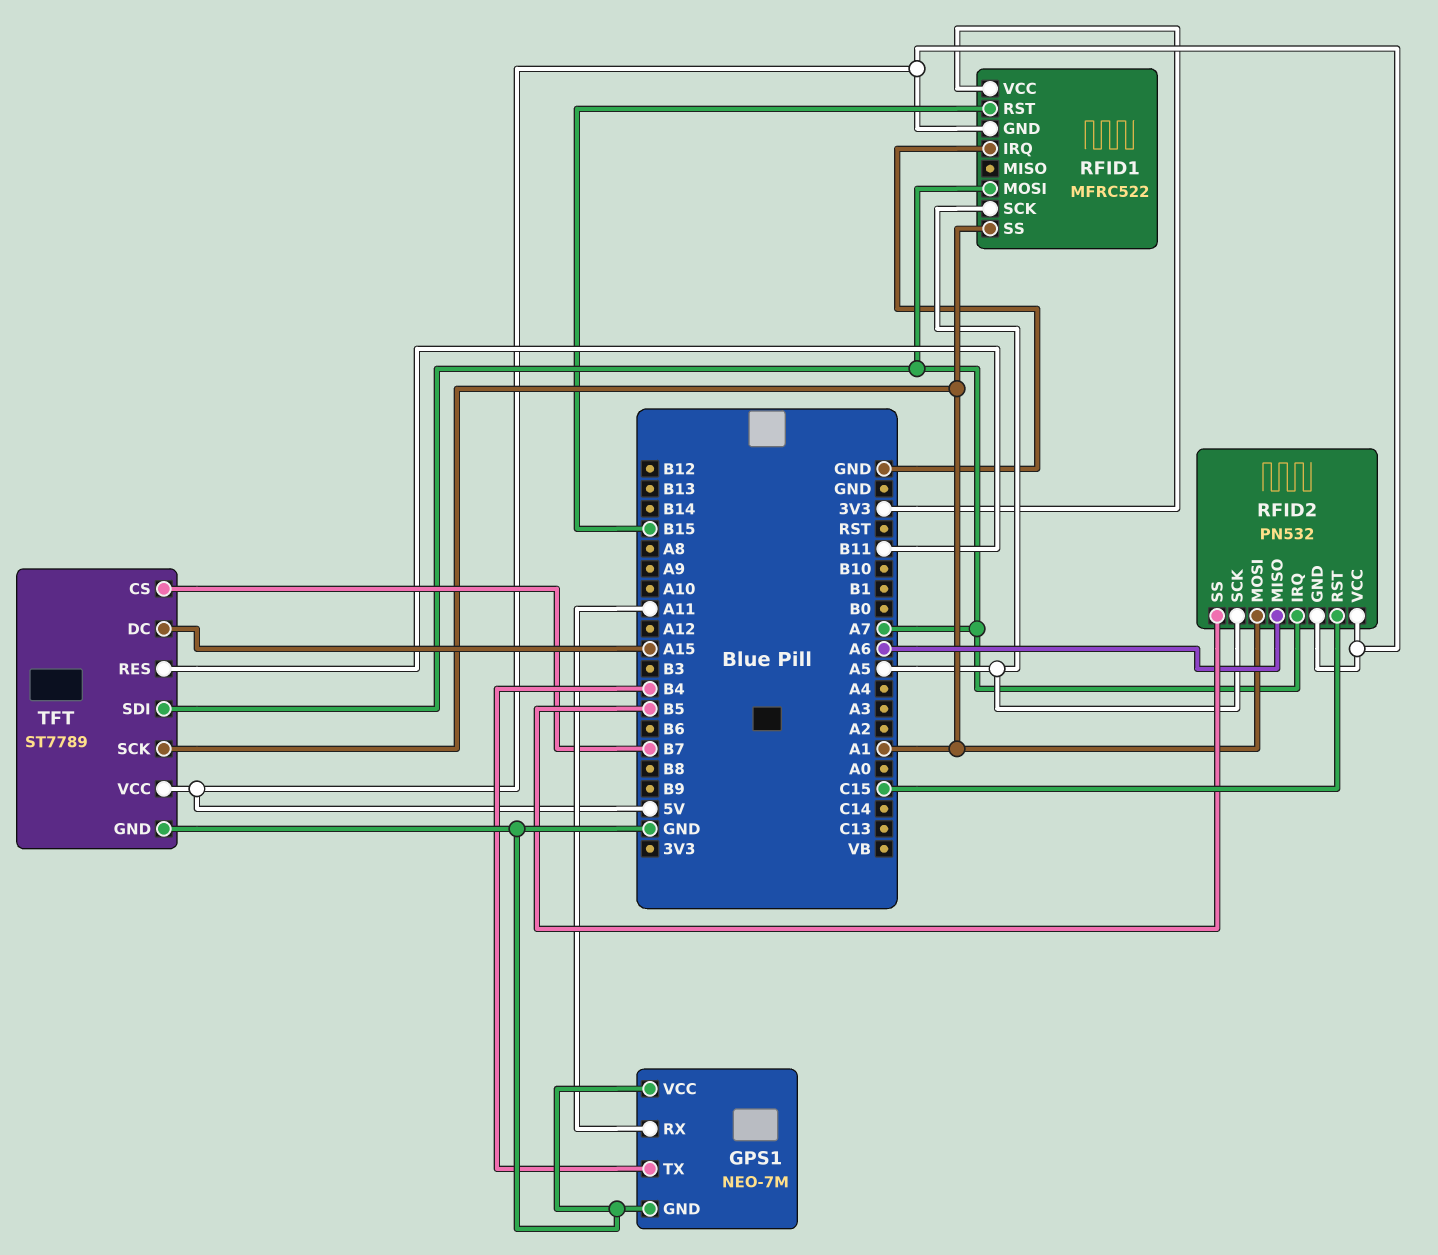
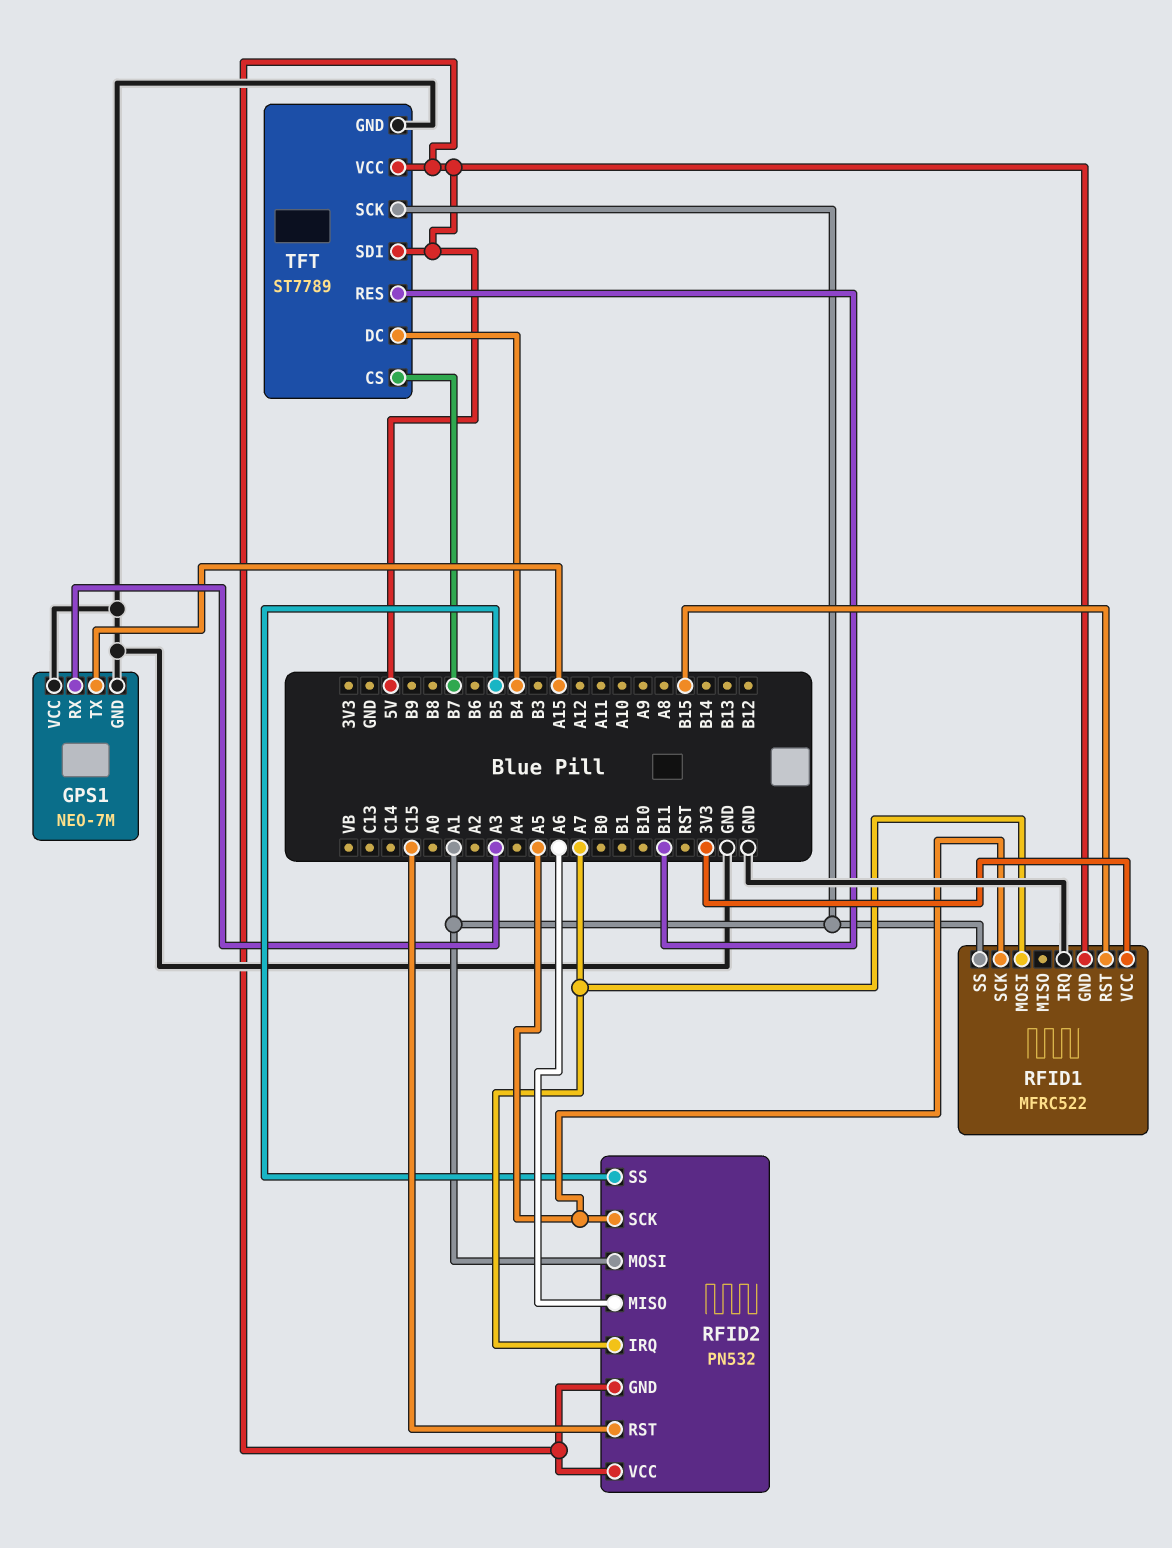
GPS1 pin RX: A11 -> A3
GPS1 pin TX: B4 -> A15
TFT pin DC: A15 -> B4
TFT pin SDI: A7 -> 5V

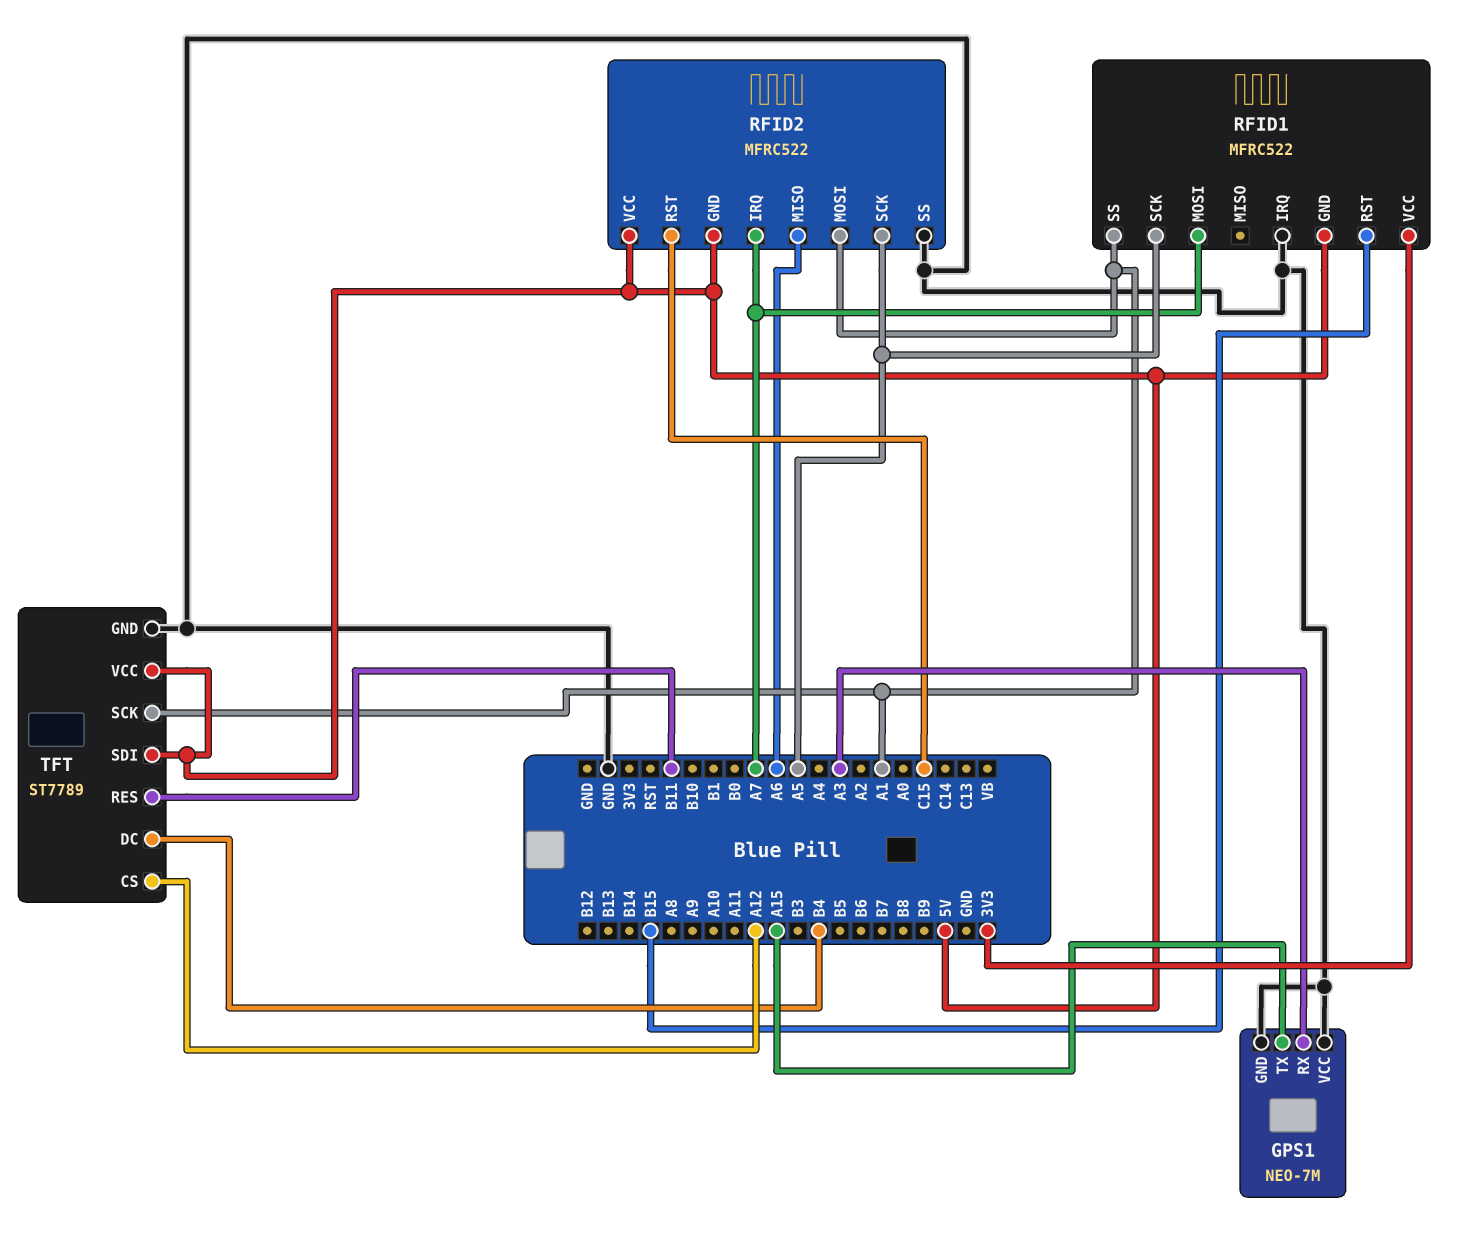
RFID2: PN532 -> MFRC522
RFID2 pin SS: B5 -> GND
TFT pin CS: B7 -> A12

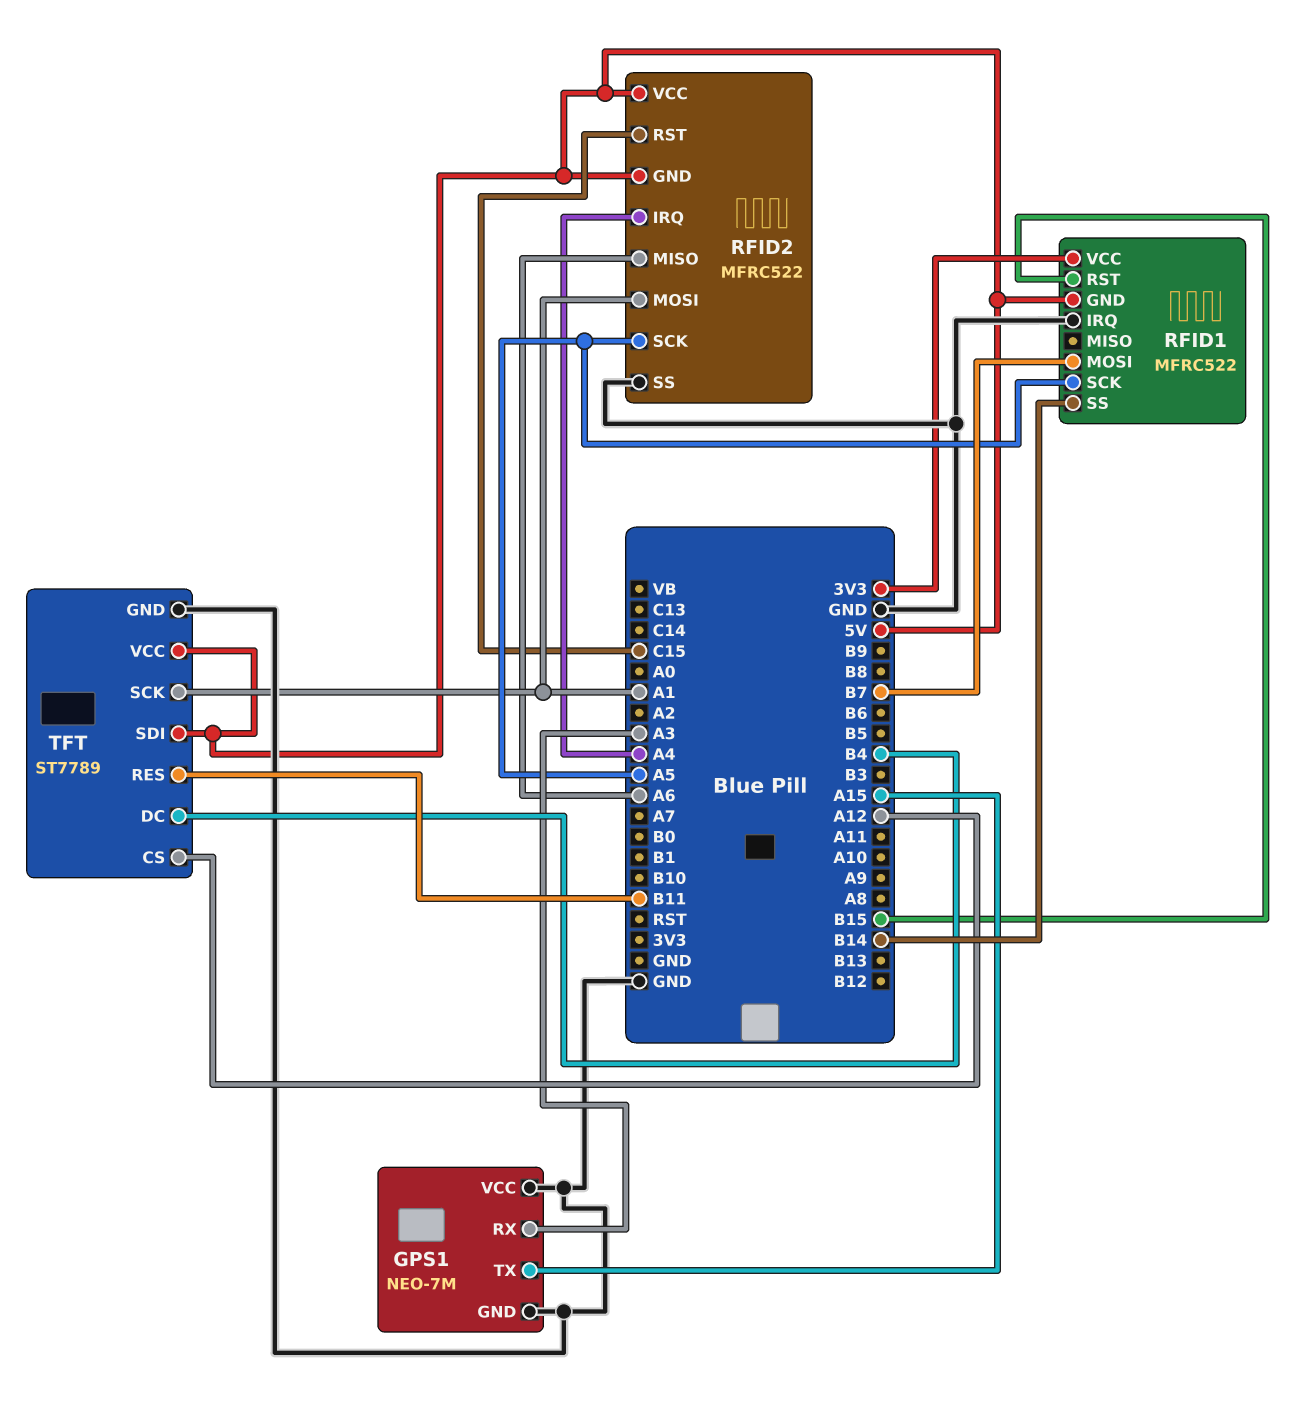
RFID1 pin MOSI: A7 -> B7
RFID1 pin SS: A1 -> B14
RFID2 pin IRQ: A7 -> A4

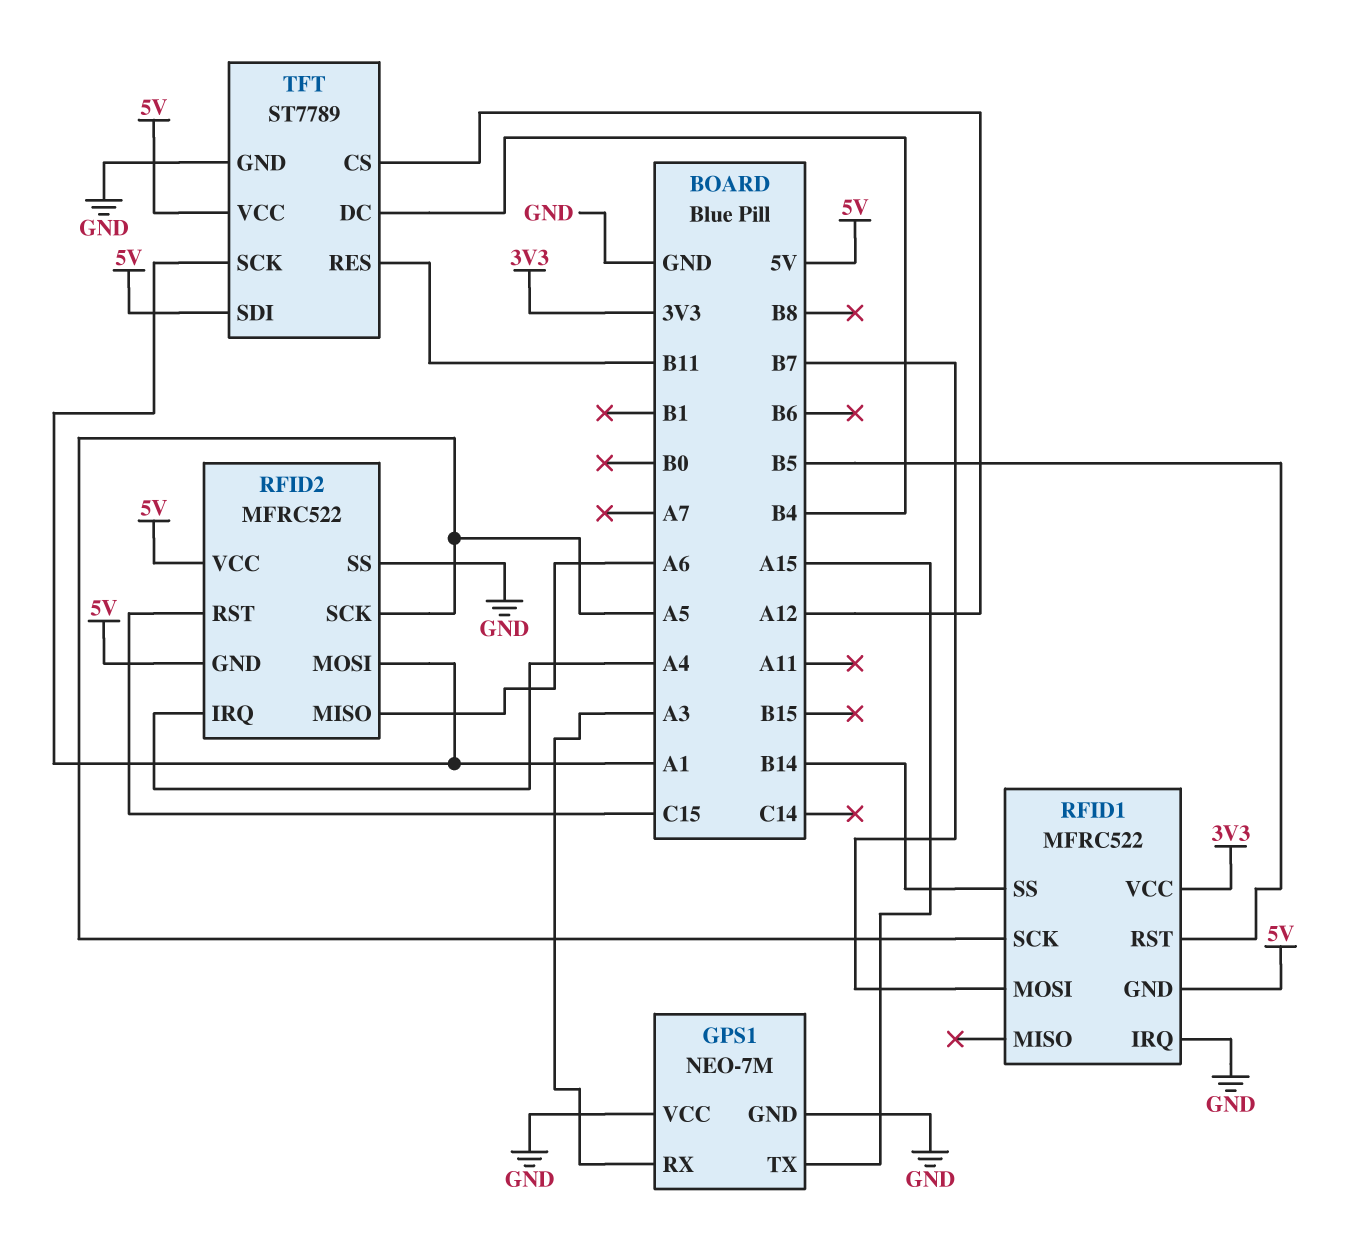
RFID1 pin RST: B15 -> B5

